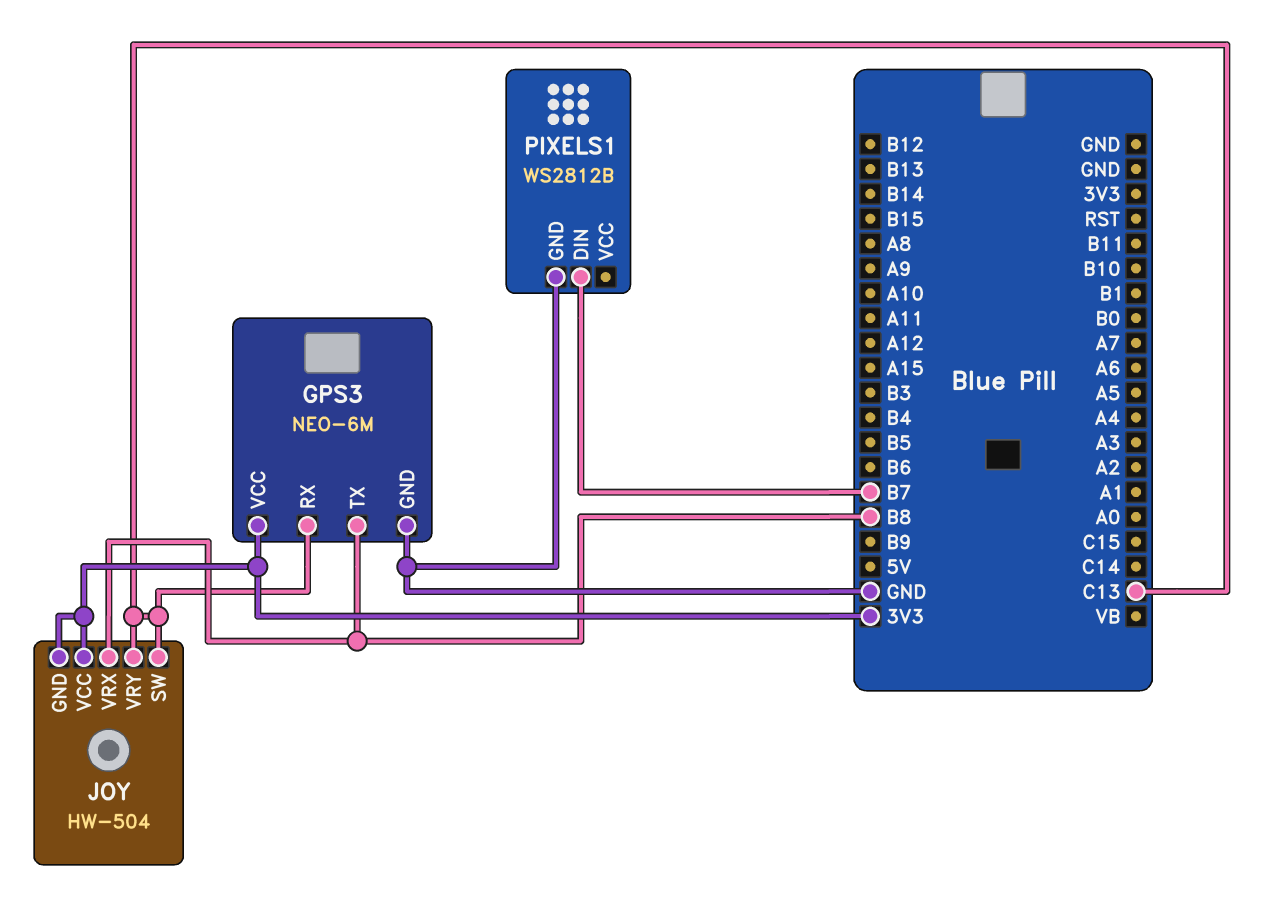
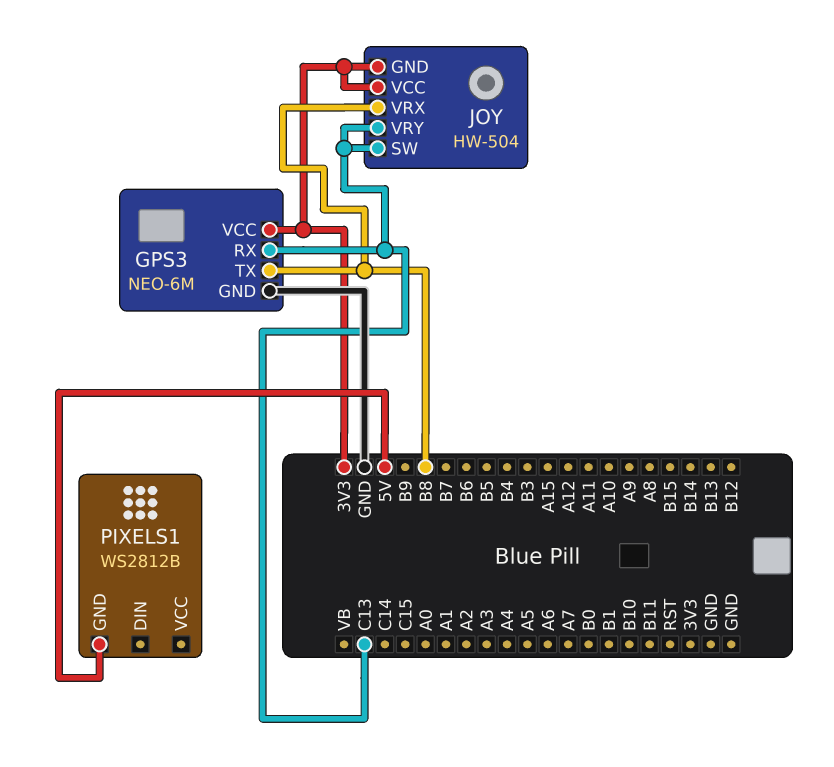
PIXELS1 pin DIN: B7 -> none
PIXELS1 pin GND: GND -> 5V

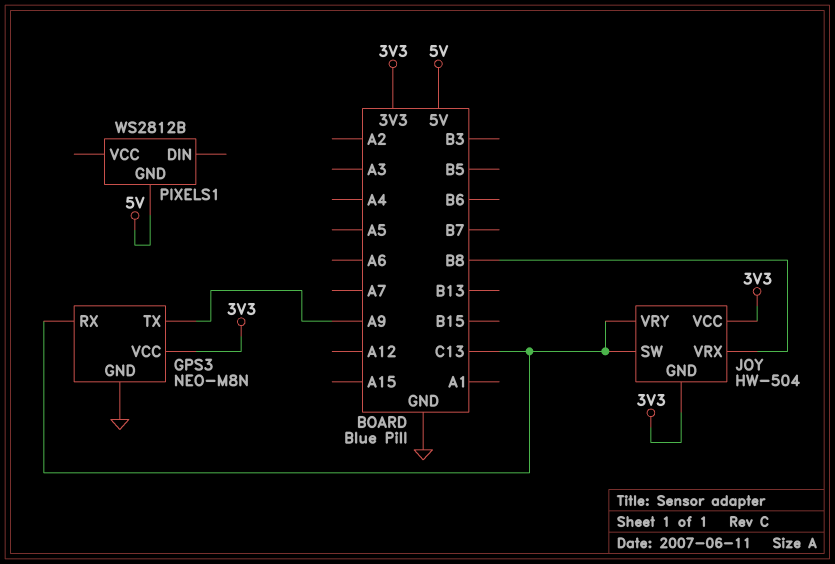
GPS3: NEO-6M -> NEO-M8N
GPS3 pin TX: B8 -> A9

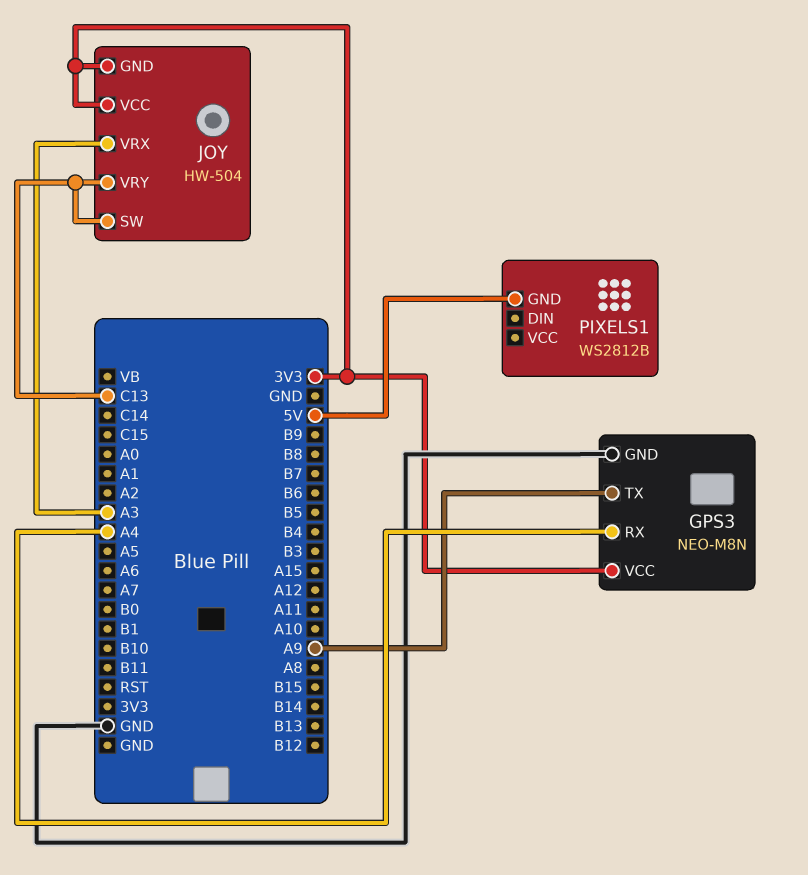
GPS3 pin RX: C13 -> A4
JOY pin VRX: B8 -> A3

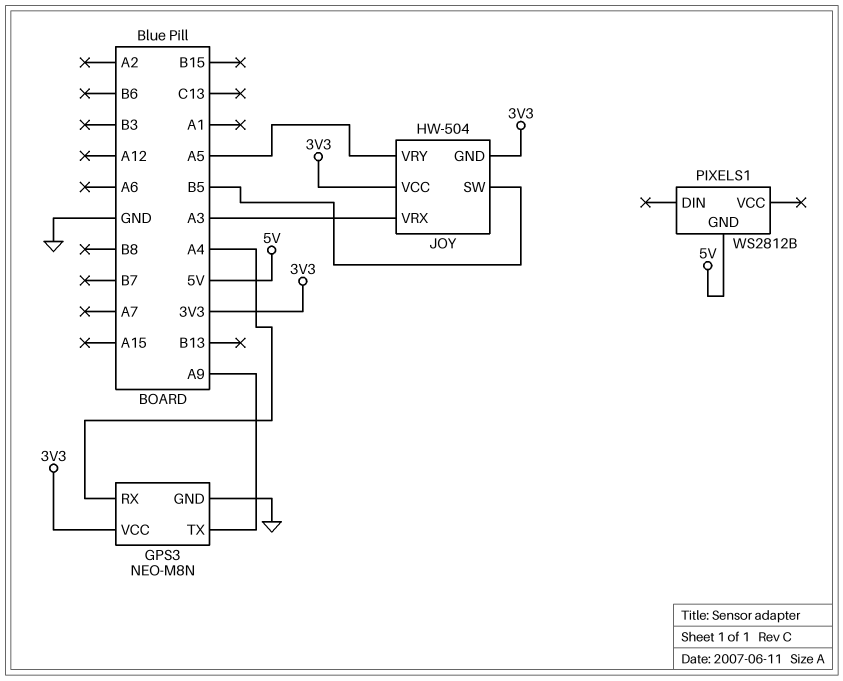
JOY pin SW: C13 -> B5
JOY pin VRY: C13 -> A5

